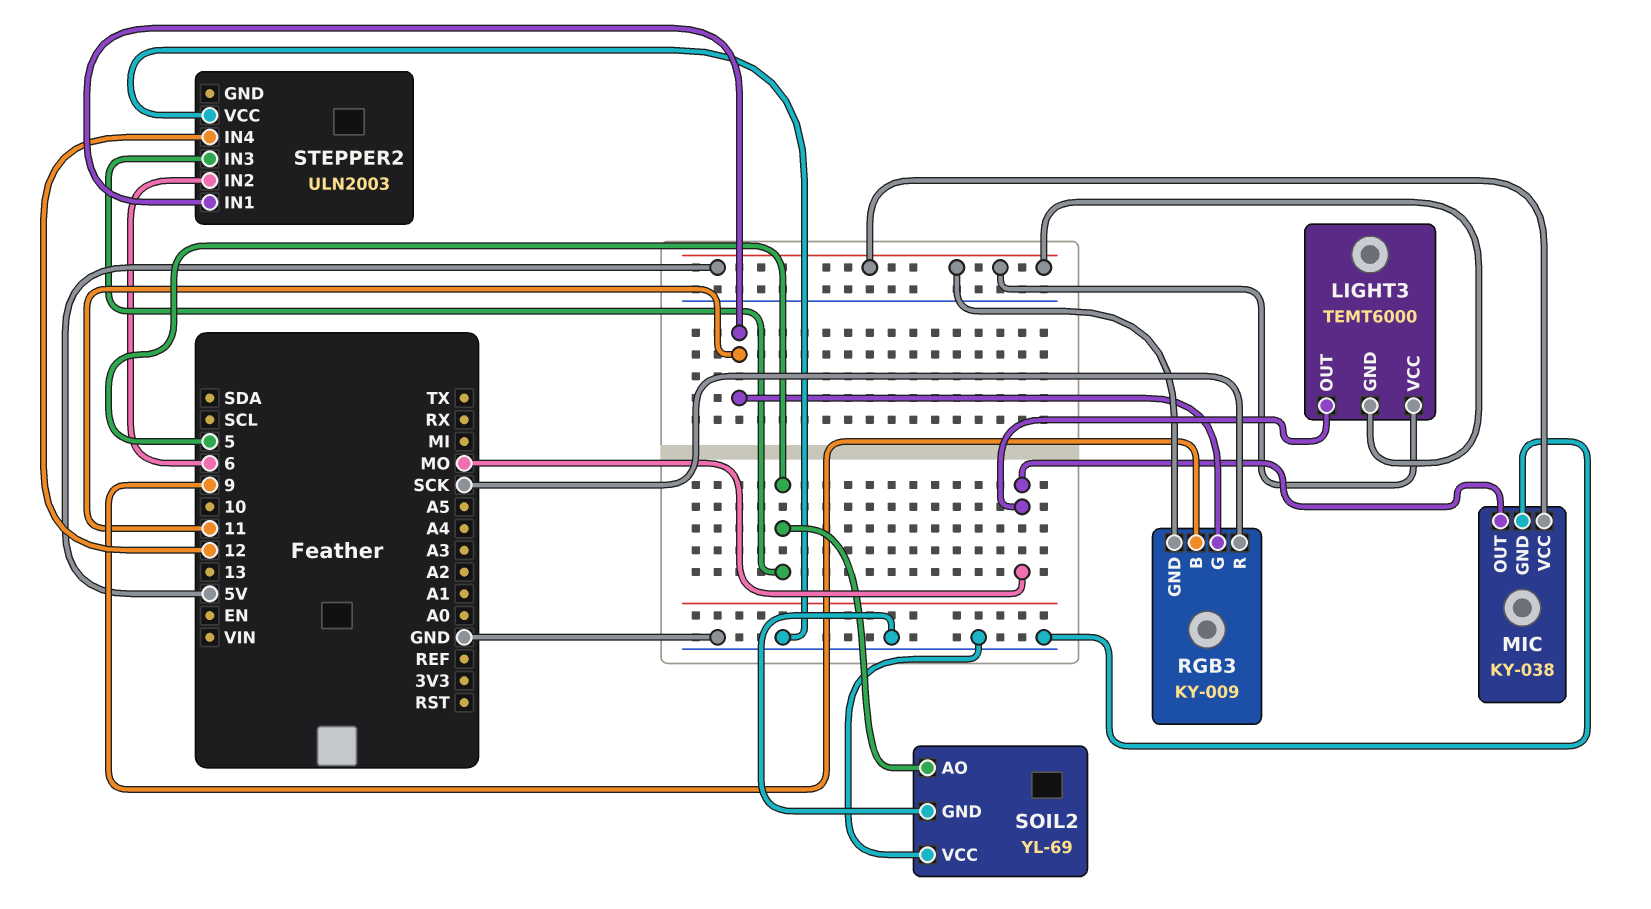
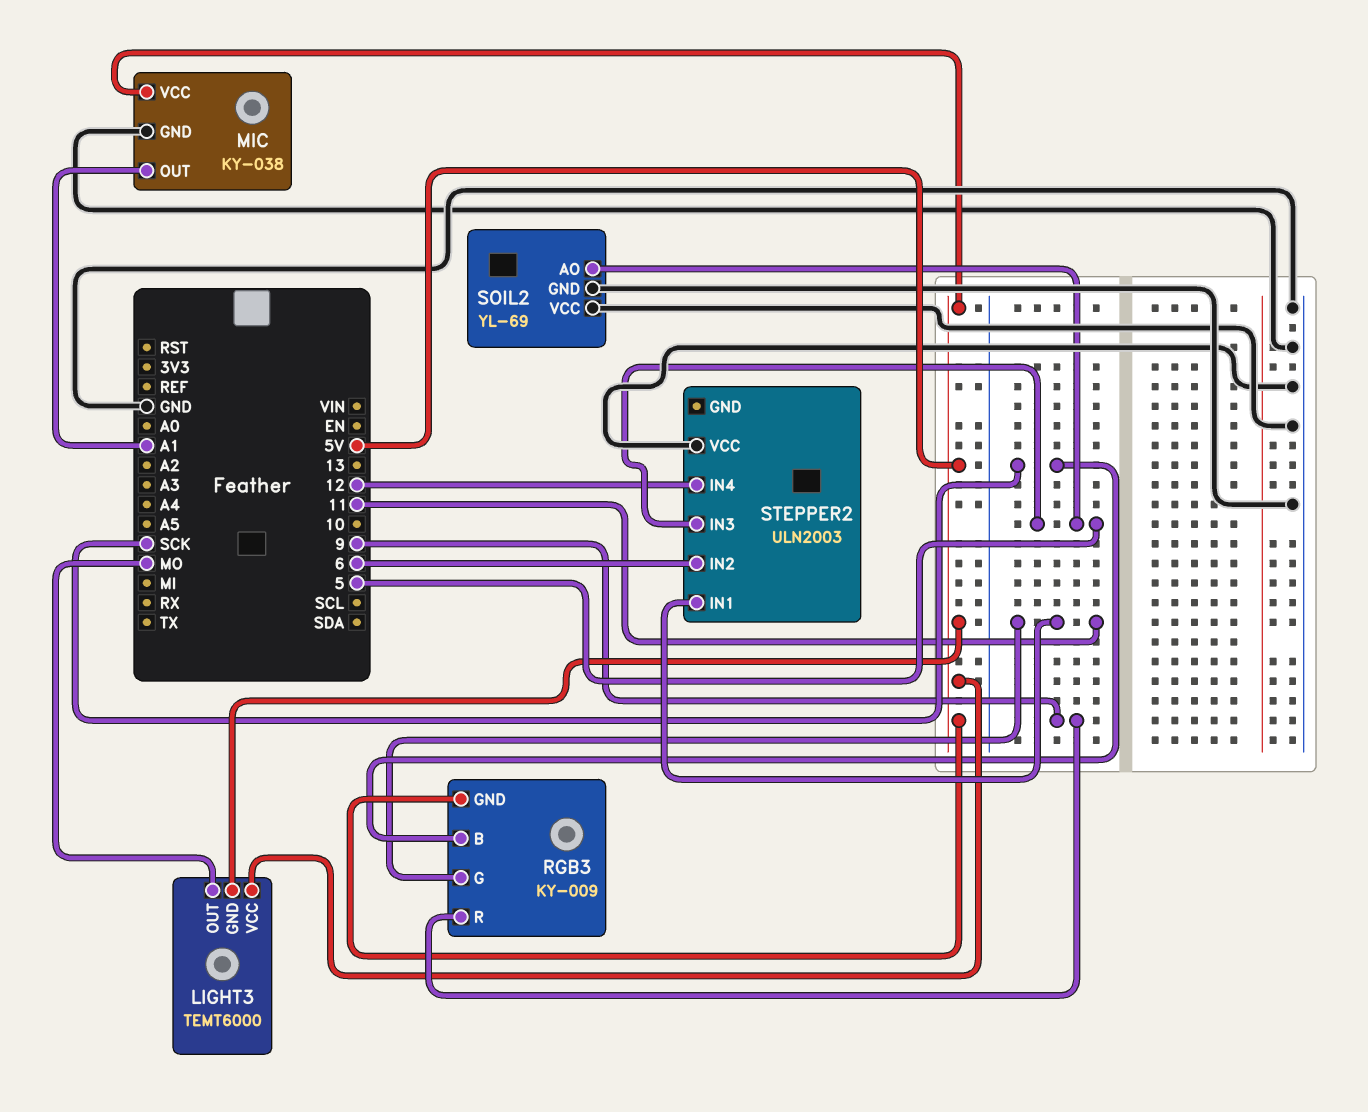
MIC pin OUT: MO -> A1
RGB3 pin B: 9 -> SCK
RGB3 pin R: SCK -> 9

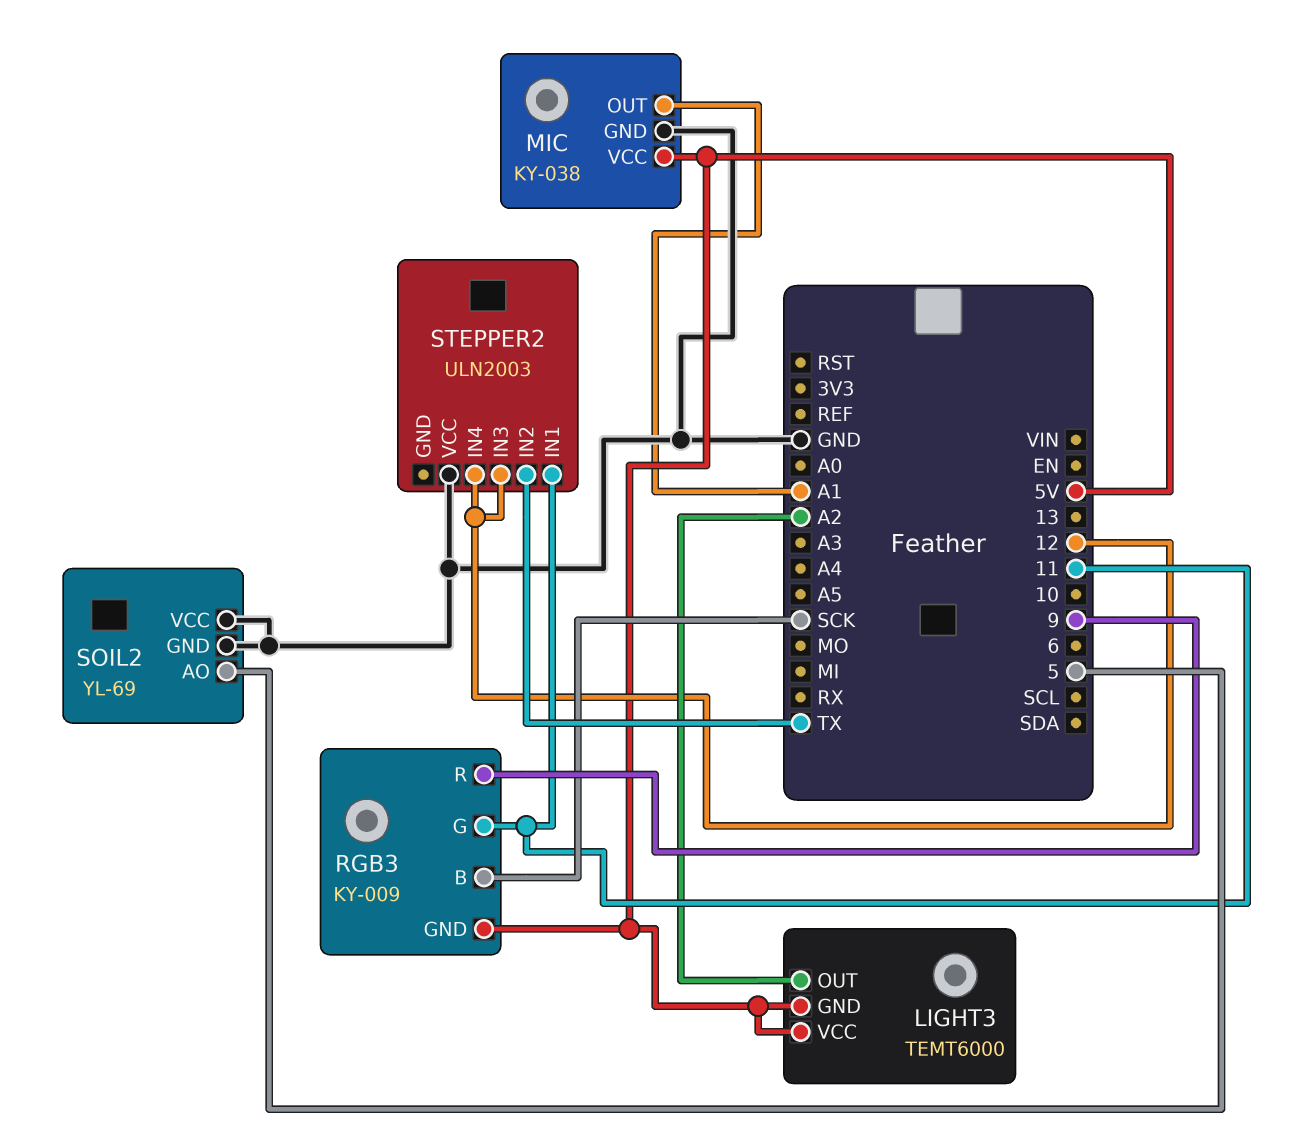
LIGHT3 pin OUT: MO -> A2
STEPPER2 pin IN2: 6 -> TX
STEPPER2 pin IN3: 5 -> 12

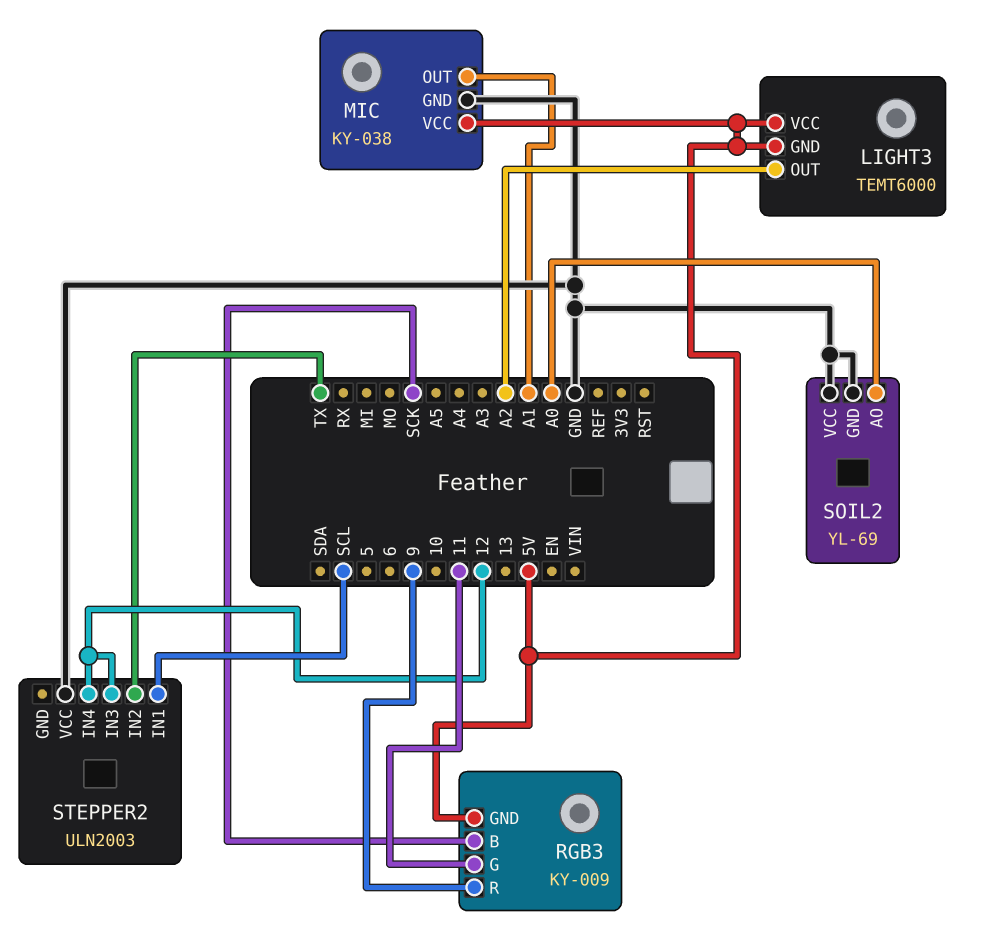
SOIL2 pin AO: 5 -> A0
STEPPER2 pin IN1: 11 -> SCL

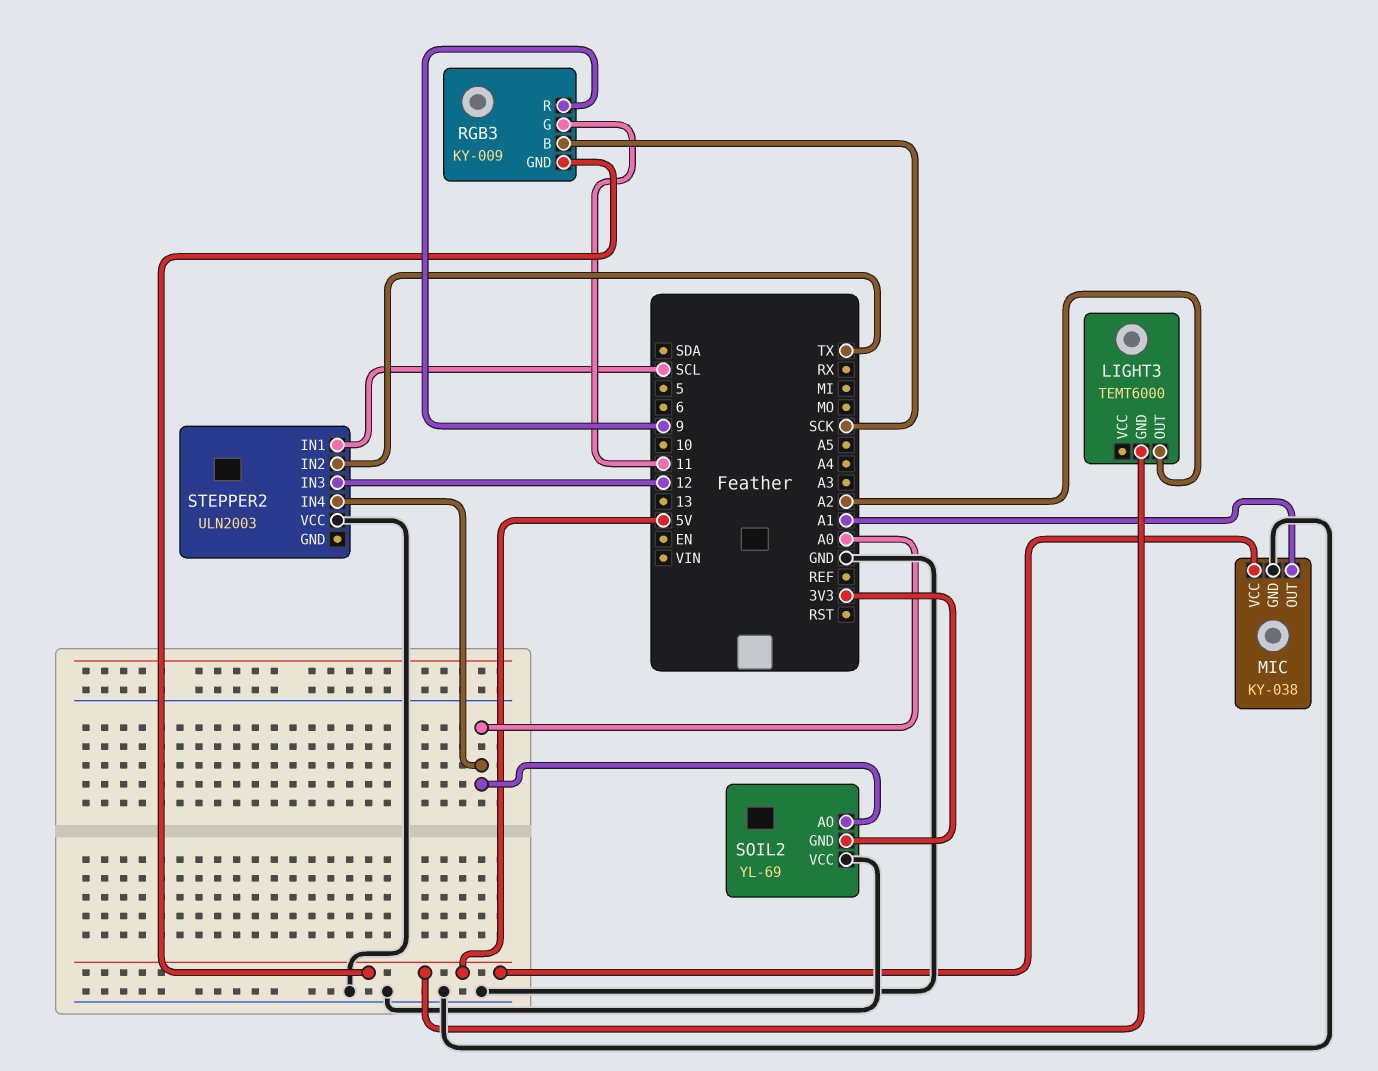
LIGHT3 pin VCC: 5V -> none
SOIL2 pin GND: GND -> 3V3
STEPPER2 pin IN4: 12 -> A0

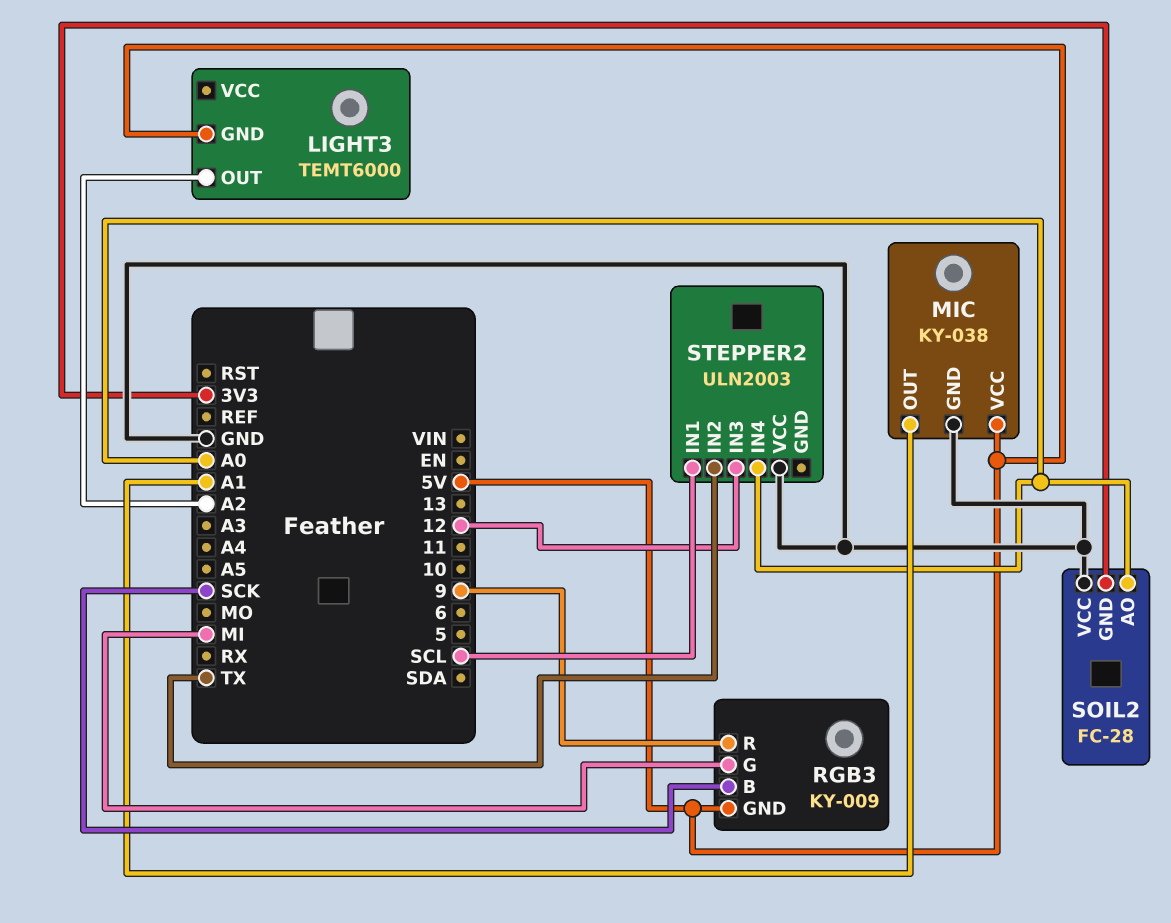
RGB3 pin G: 11 -> MI
SOIL2: YL-69 -> FC-28

